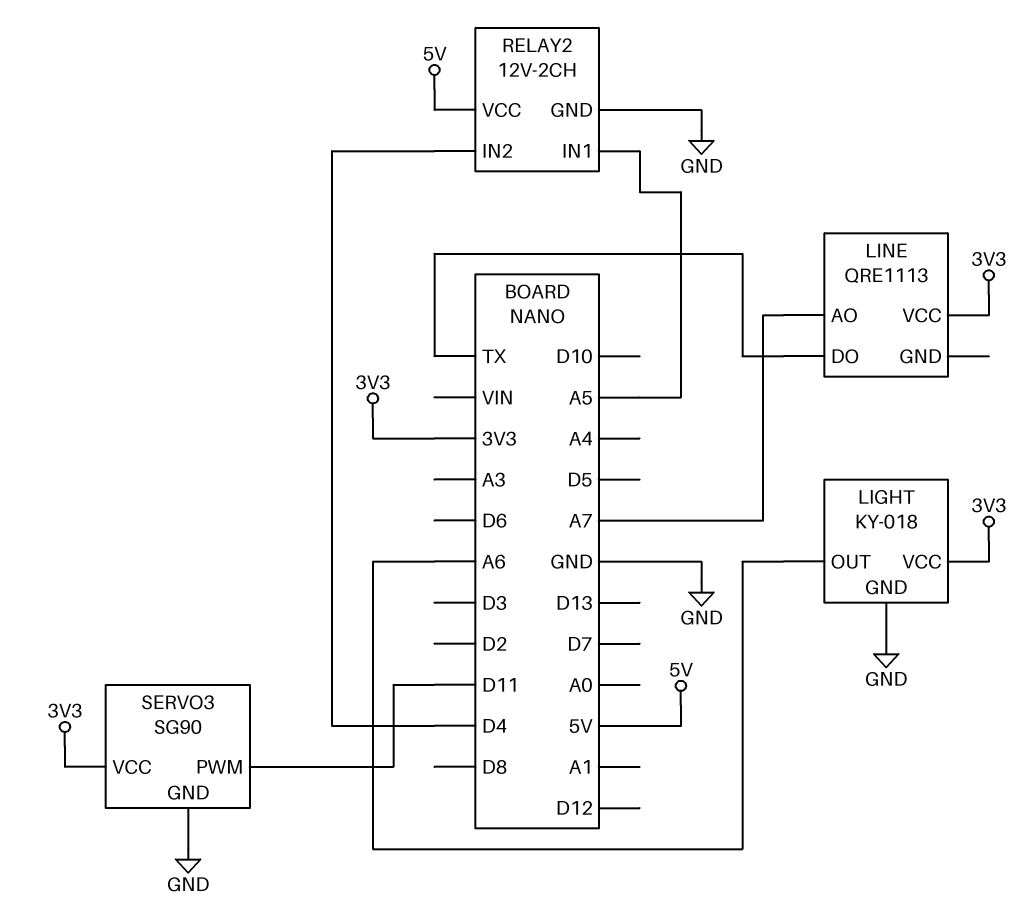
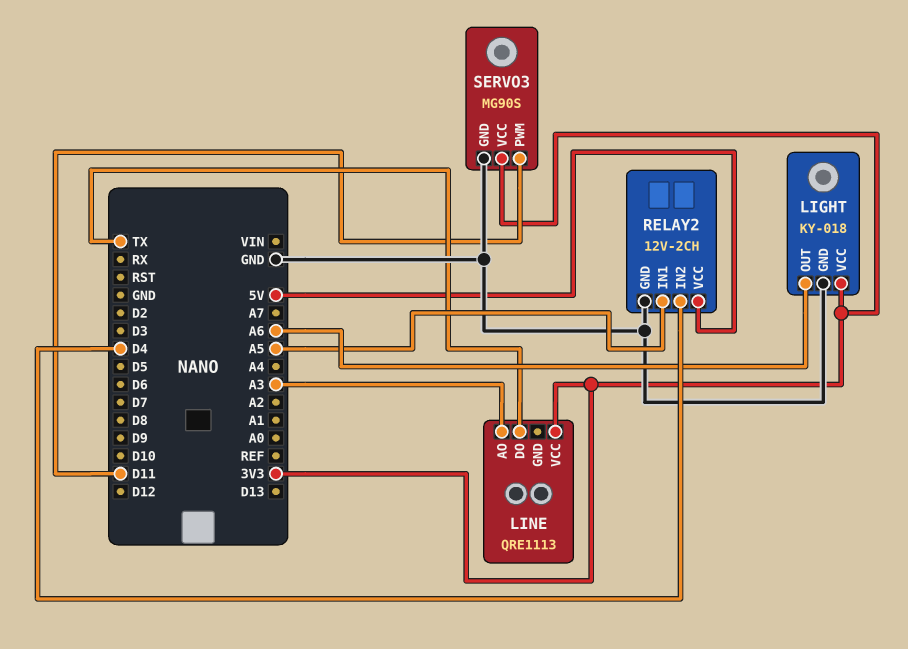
LINE pin AO: A7 -> A3
SERVO3: SG90 -> MG90S

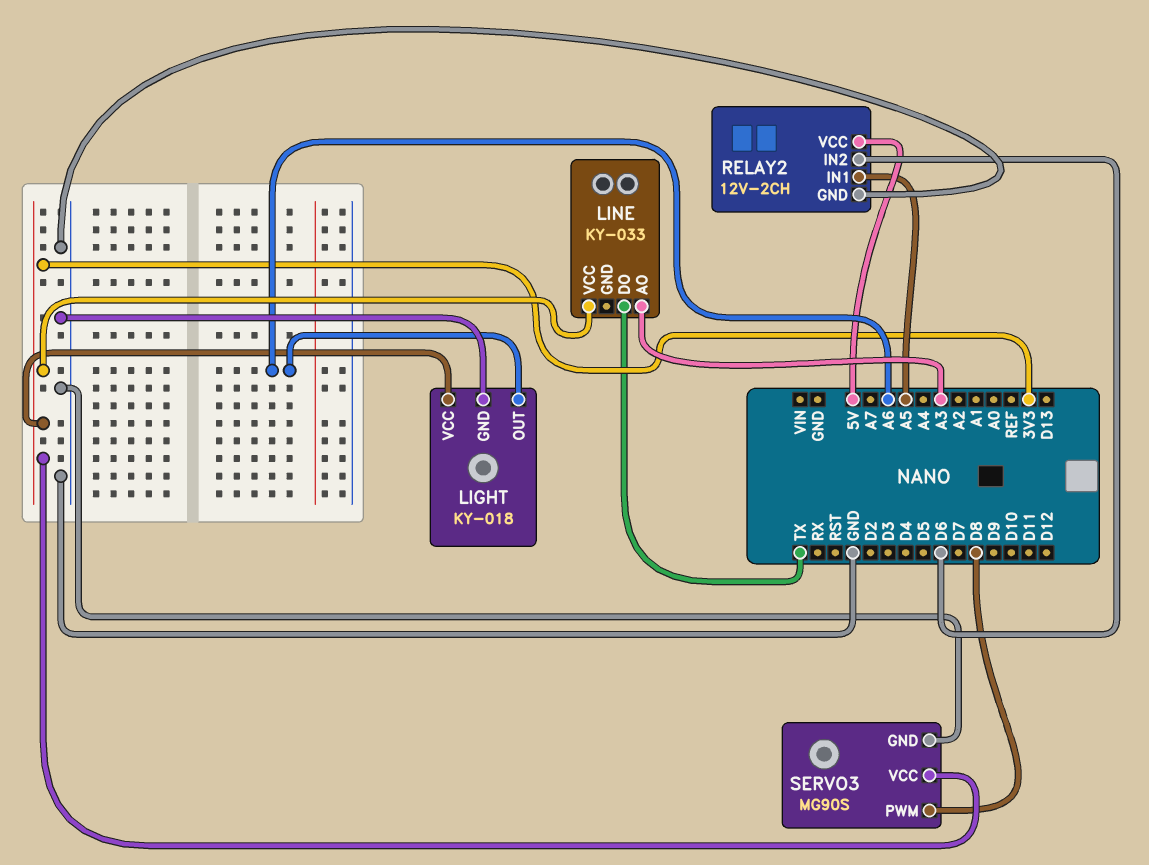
LINE: QRE1113 -> KY-033
RELAY2 pin IN2: D4 -> D6
SERVO3 pin PWM: D11 -> D8

